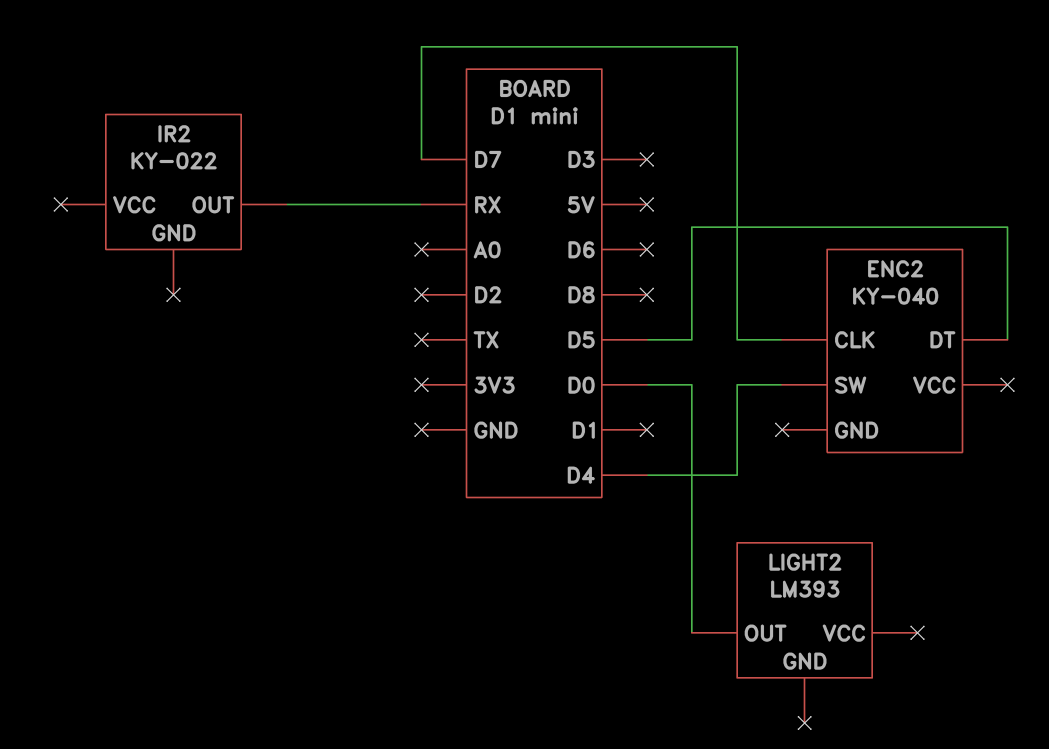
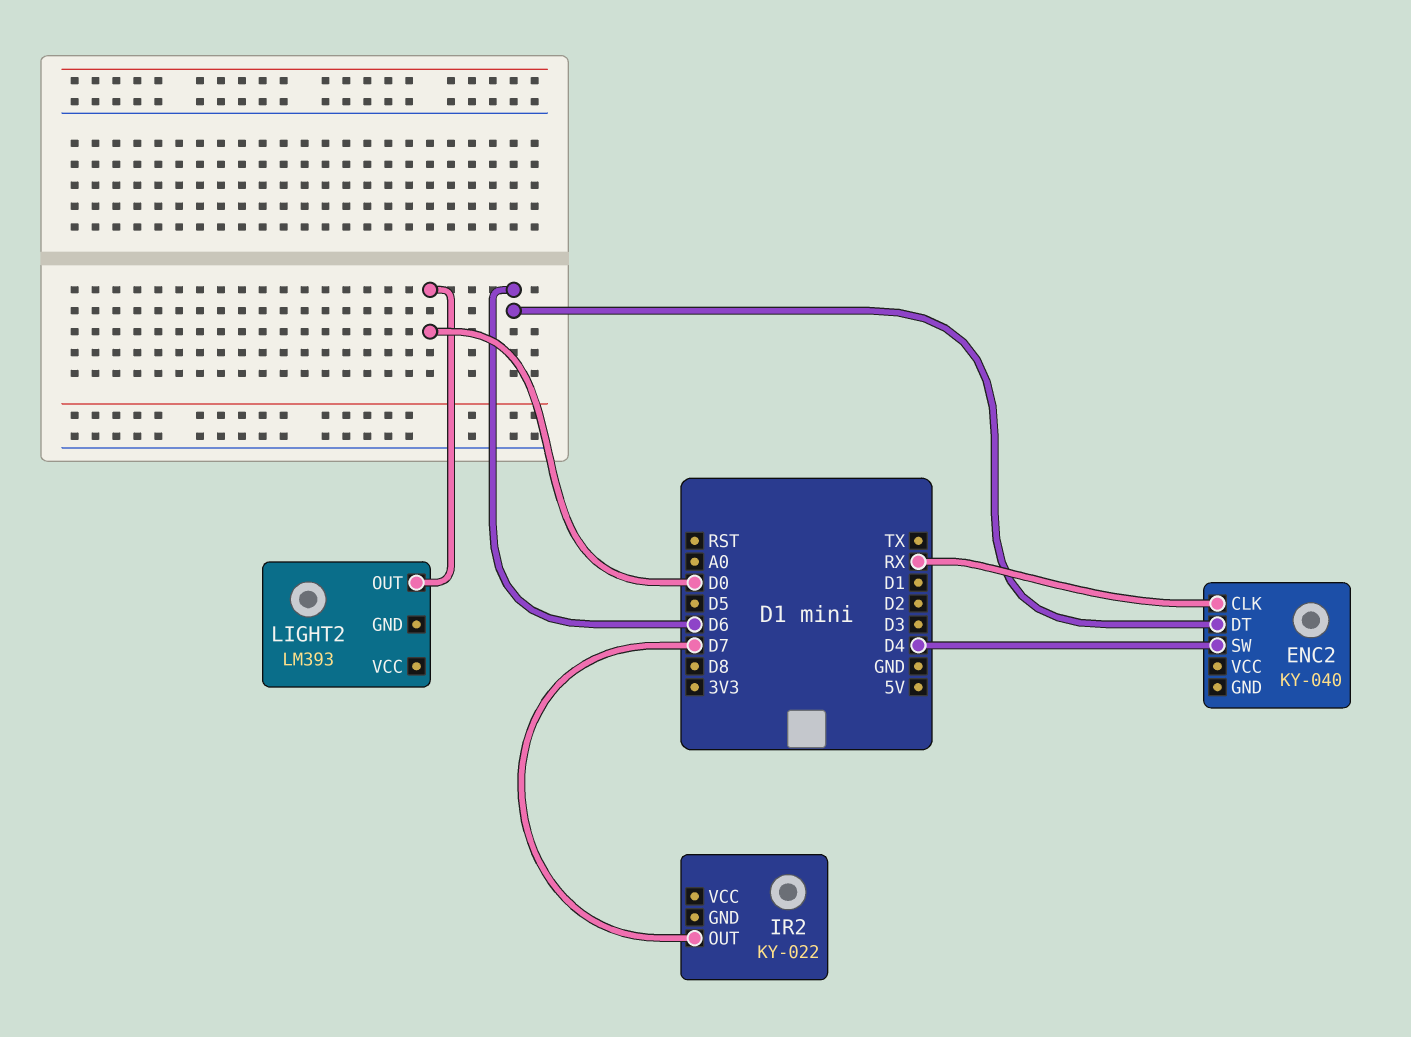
ENC2 pin CLK: D7 -> RX
ENC2 pin DT: D5 -> D6
IR2 pin OUT: RX -> D7

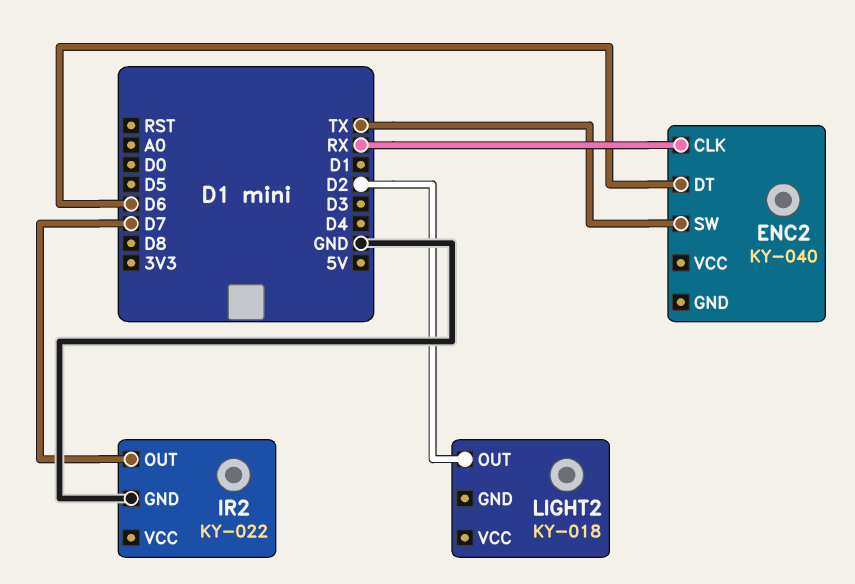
ENC2 pin SW: D4 -> TX
IR2 pin GND: none -> GND
LIGHT2: LM393 -> KY-018
LIGHT2 pin OUT: D0 -> D2

